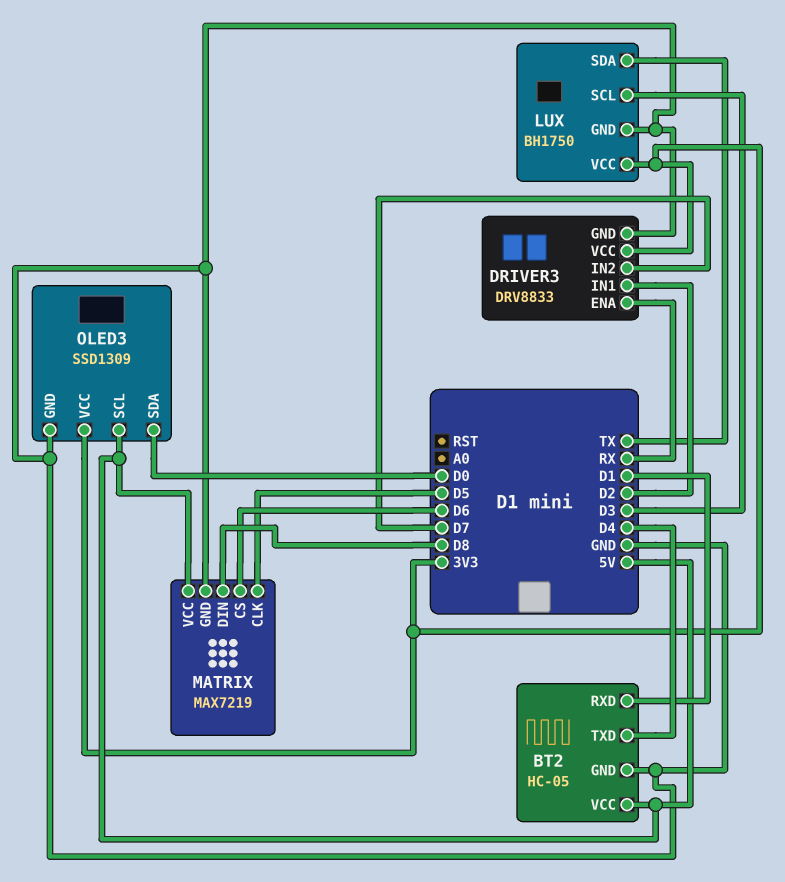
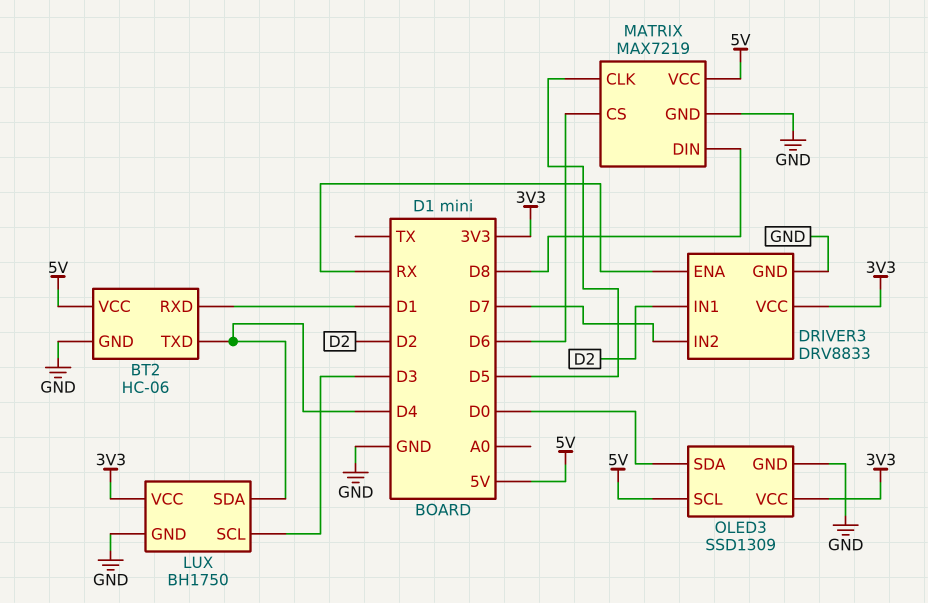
BT2: HC-05 -> HC-06
LUX pin SDA: TX -> D4

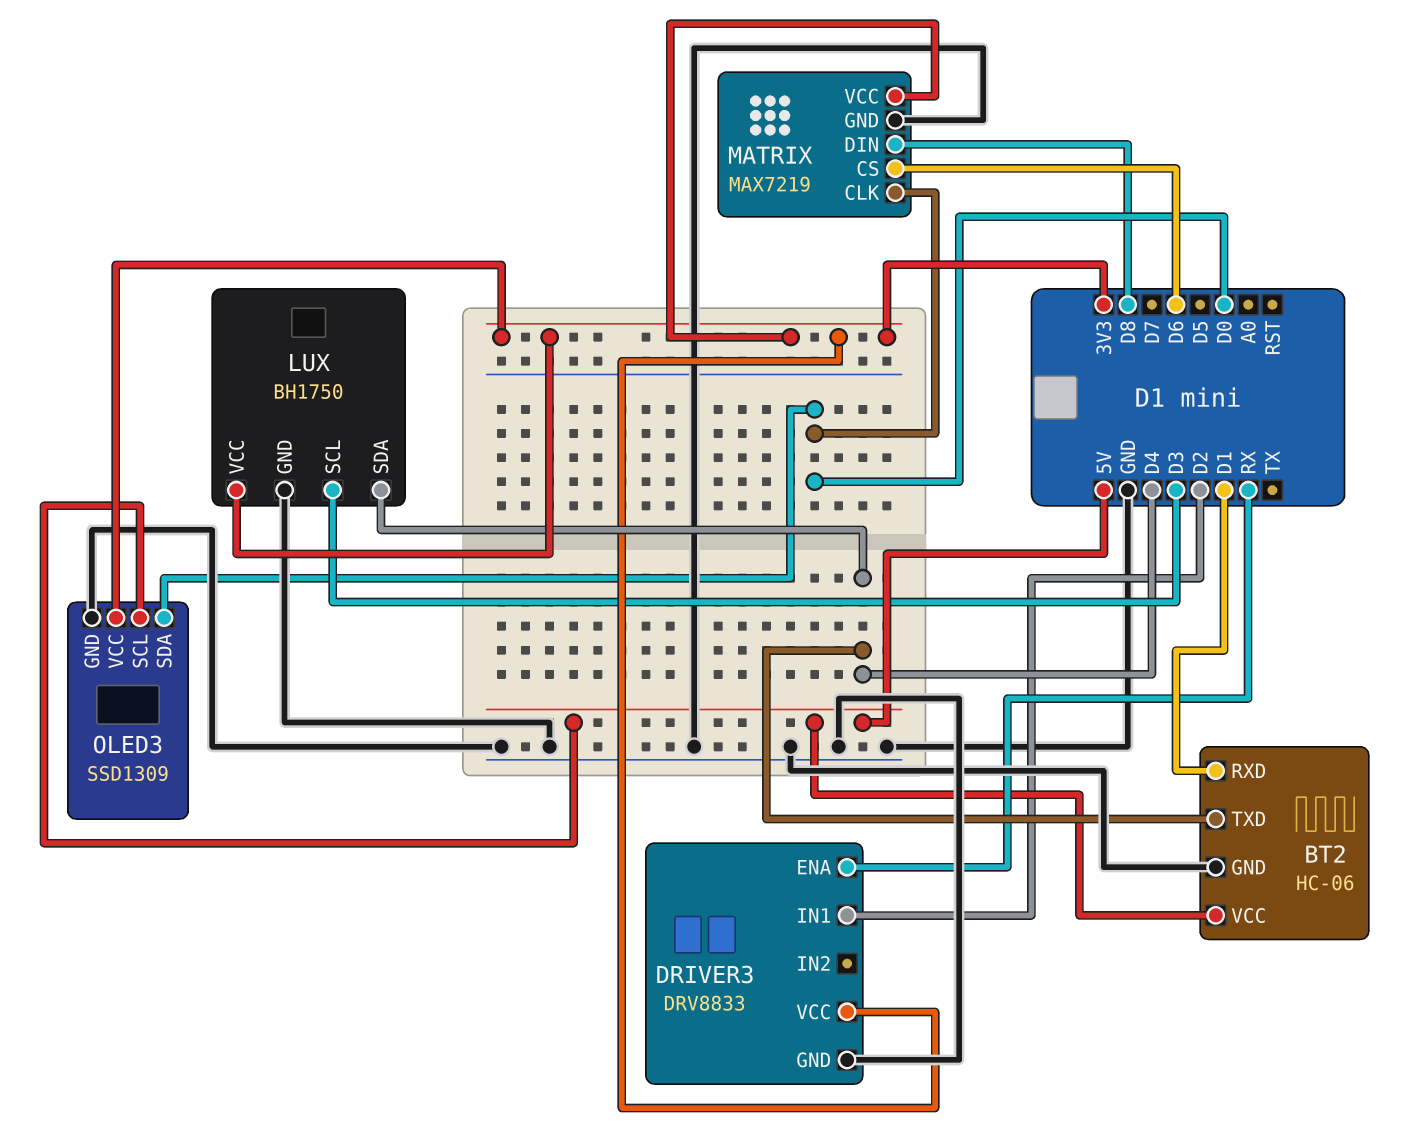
DRIVER3 pin IN2: D7 -> none
MATRIX pin CLK: D5 -> D0
MATRIX pin VCC: 5V -> 3V3

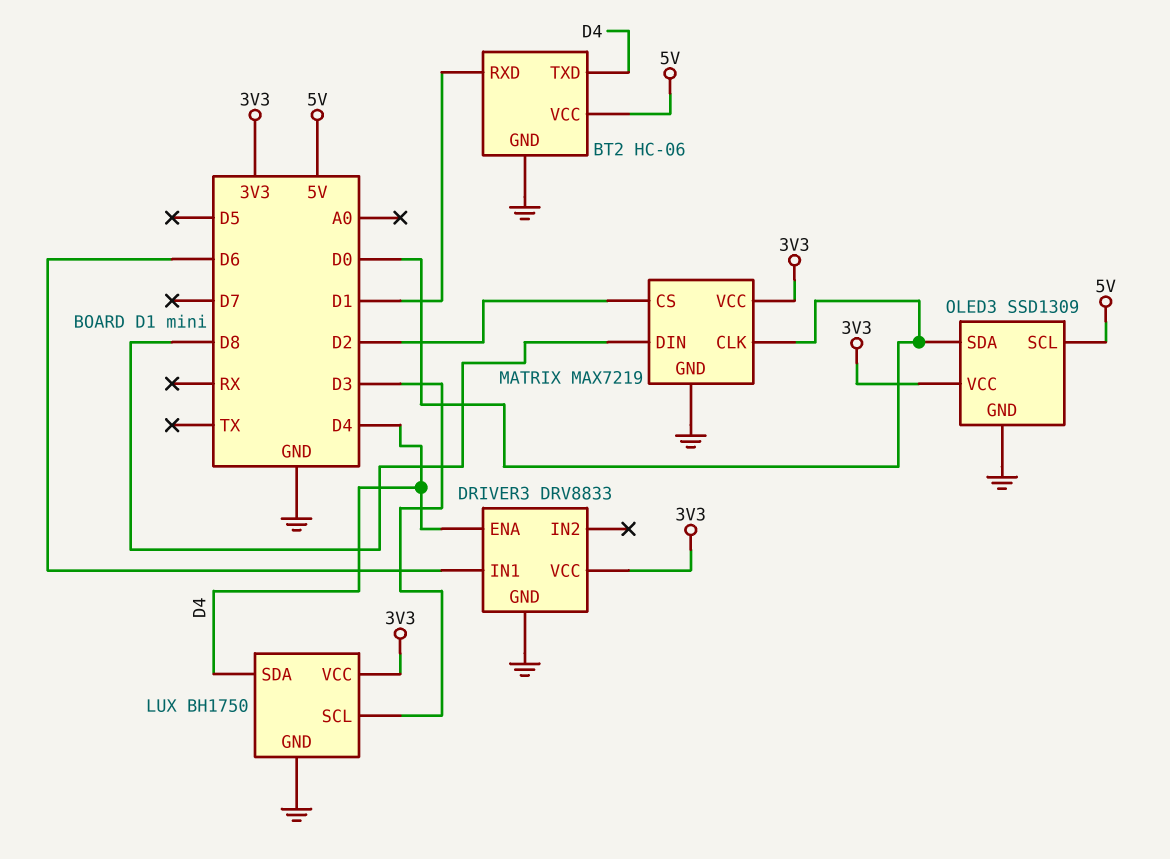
DRIVER3 pin ENA: RX -> D4
DRIVER3 pin IN1: D2 -> D6
MATRIX pin CS: D6 -> D2

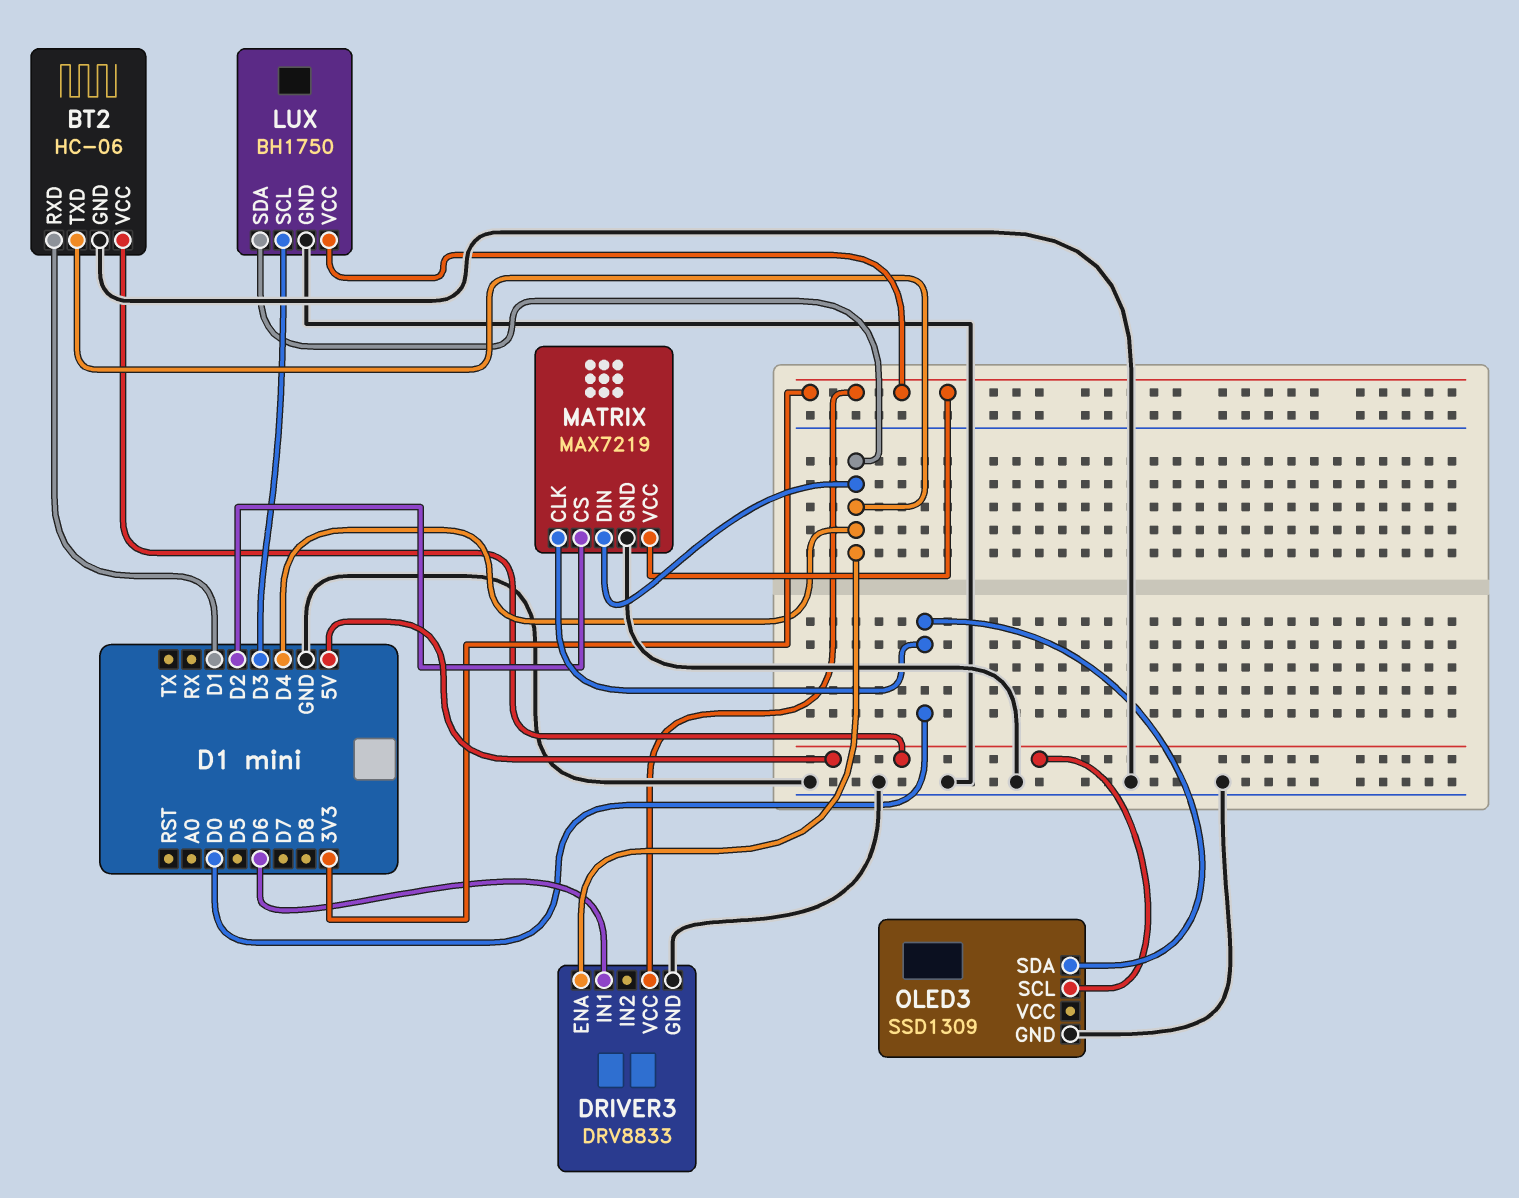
MATRIX pin DIN: D8 -> D4
OLED3 pin VCC: 3V3 -> none

